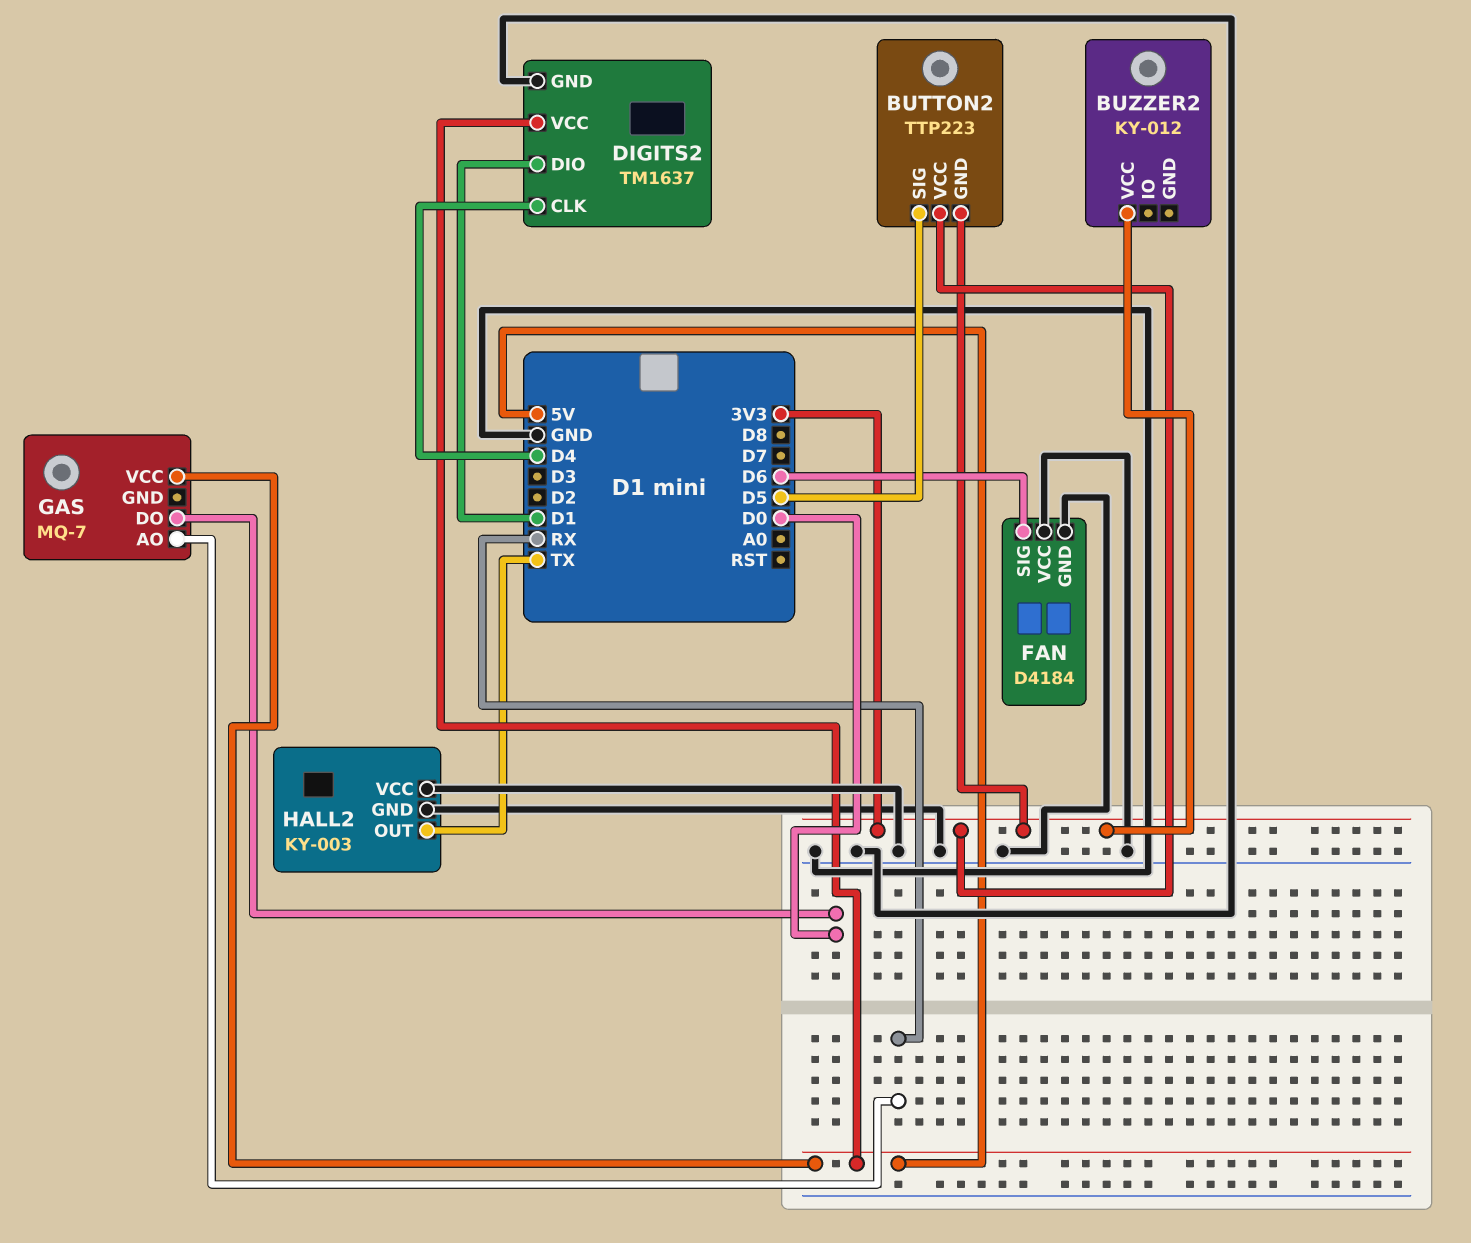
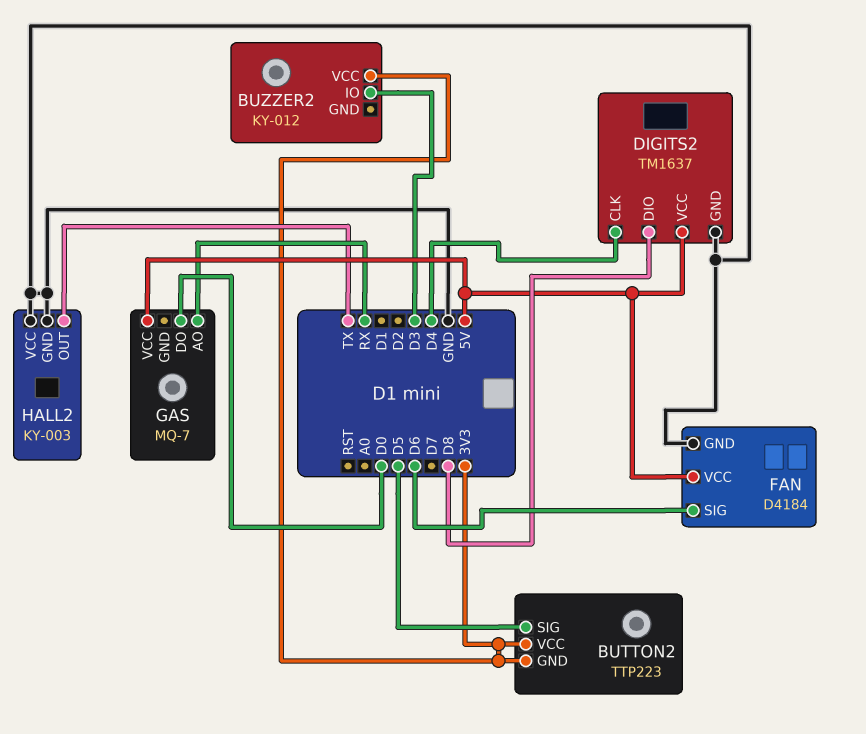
BUZZER2 pin IO: none -> D3
DIGITS2 pin DIO: D1 -> D8
FAN pin VCC: GND -> 5V

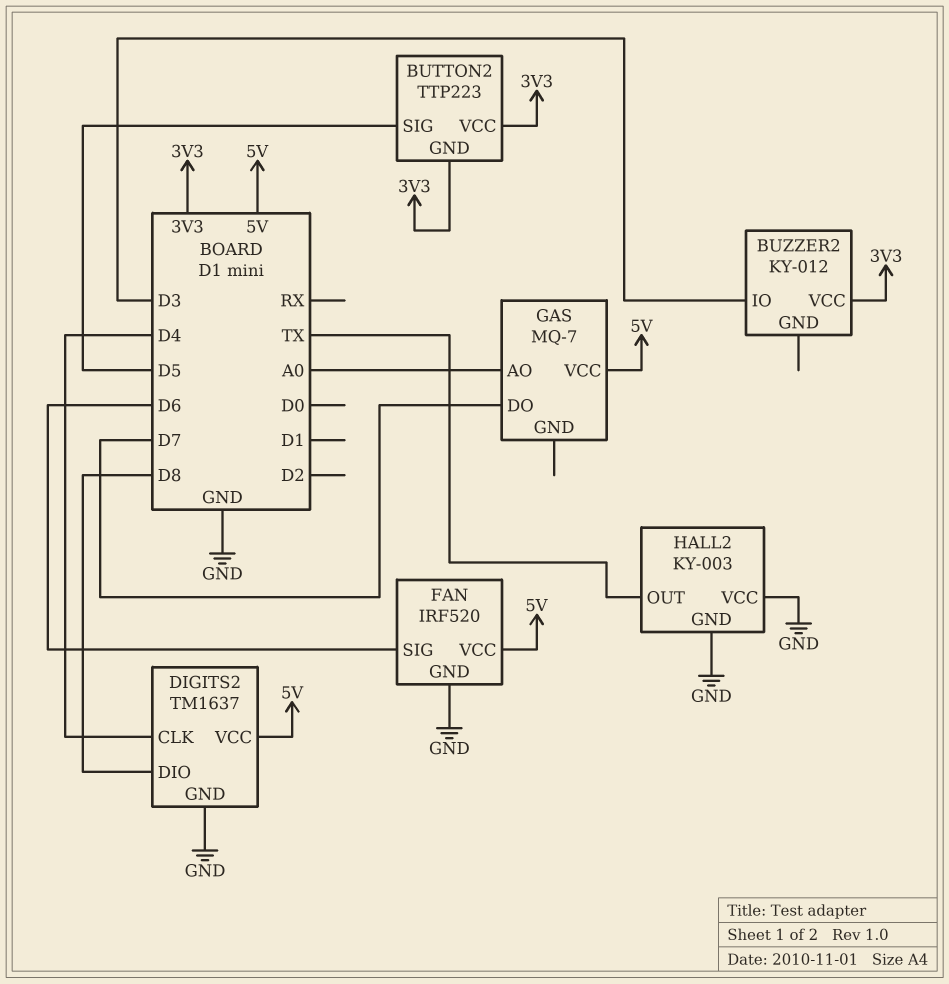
FAN: D4184 -> IRF520
GAS pin AO: RX -> A0
GAS pin DO: D0 -> D7

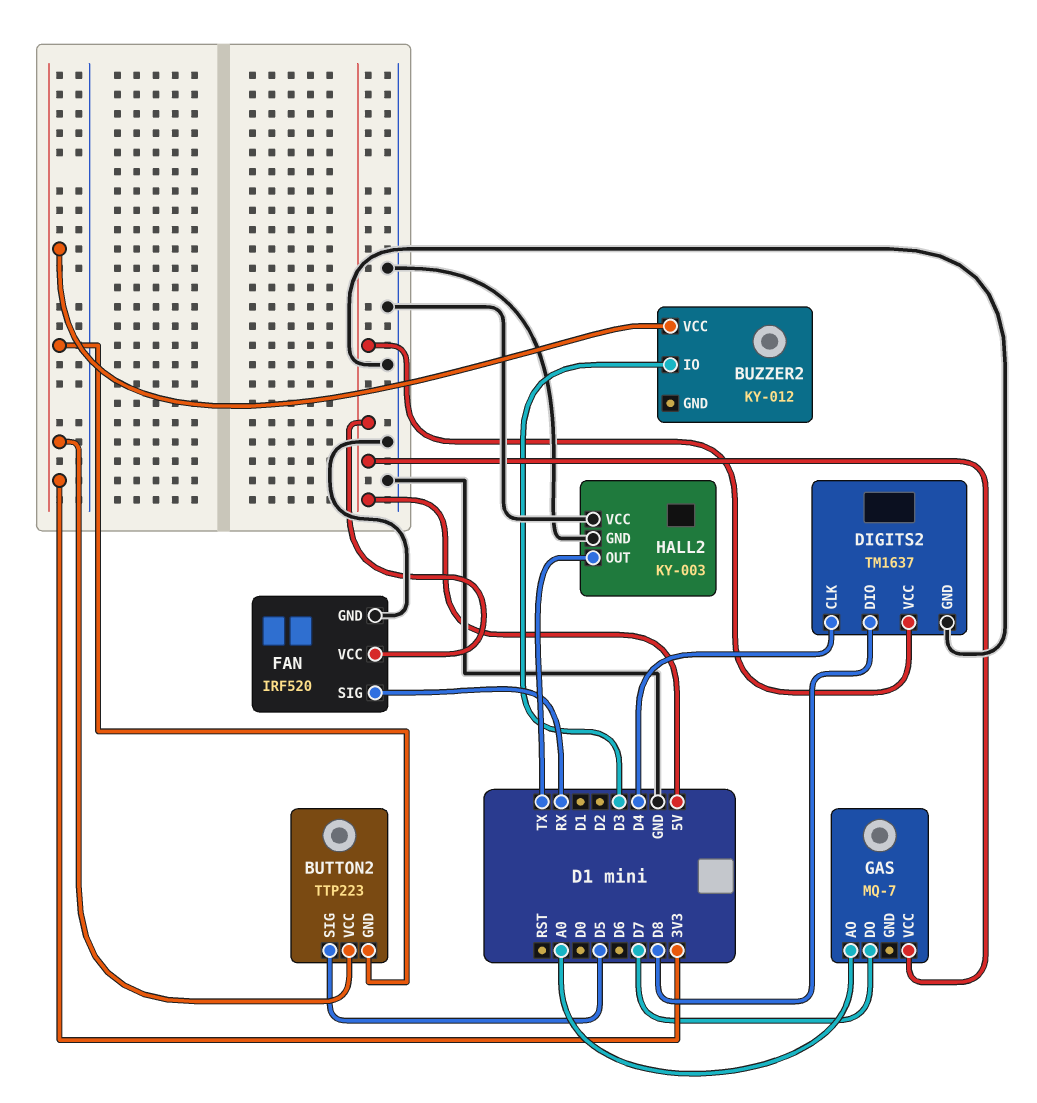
FAN pin SIG: D6 -> RX

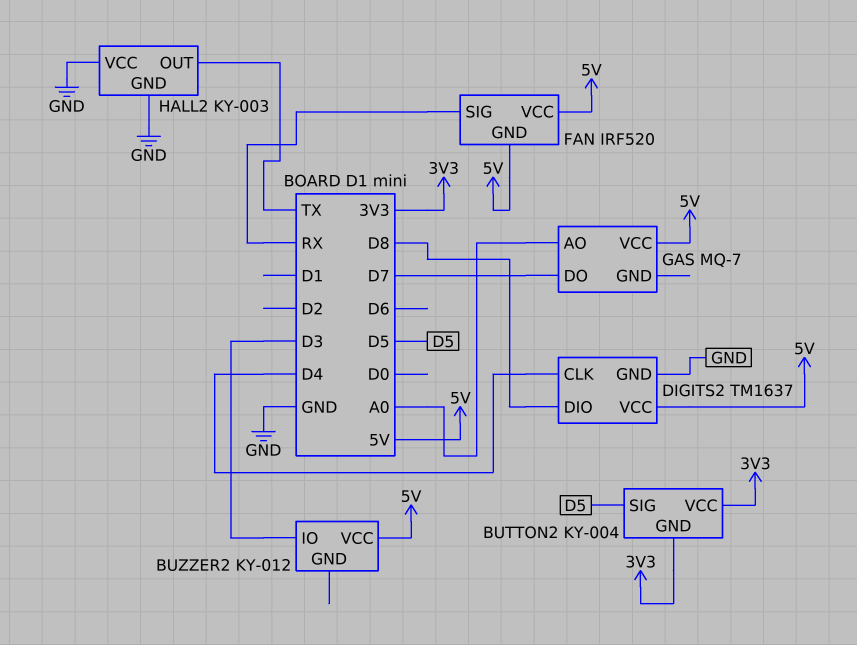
BUTTON2: TTP223 -> KY-004
BUZZER2 pin VCC: 3V3 -> 5V
FAN pin GND: GND -> 5V

